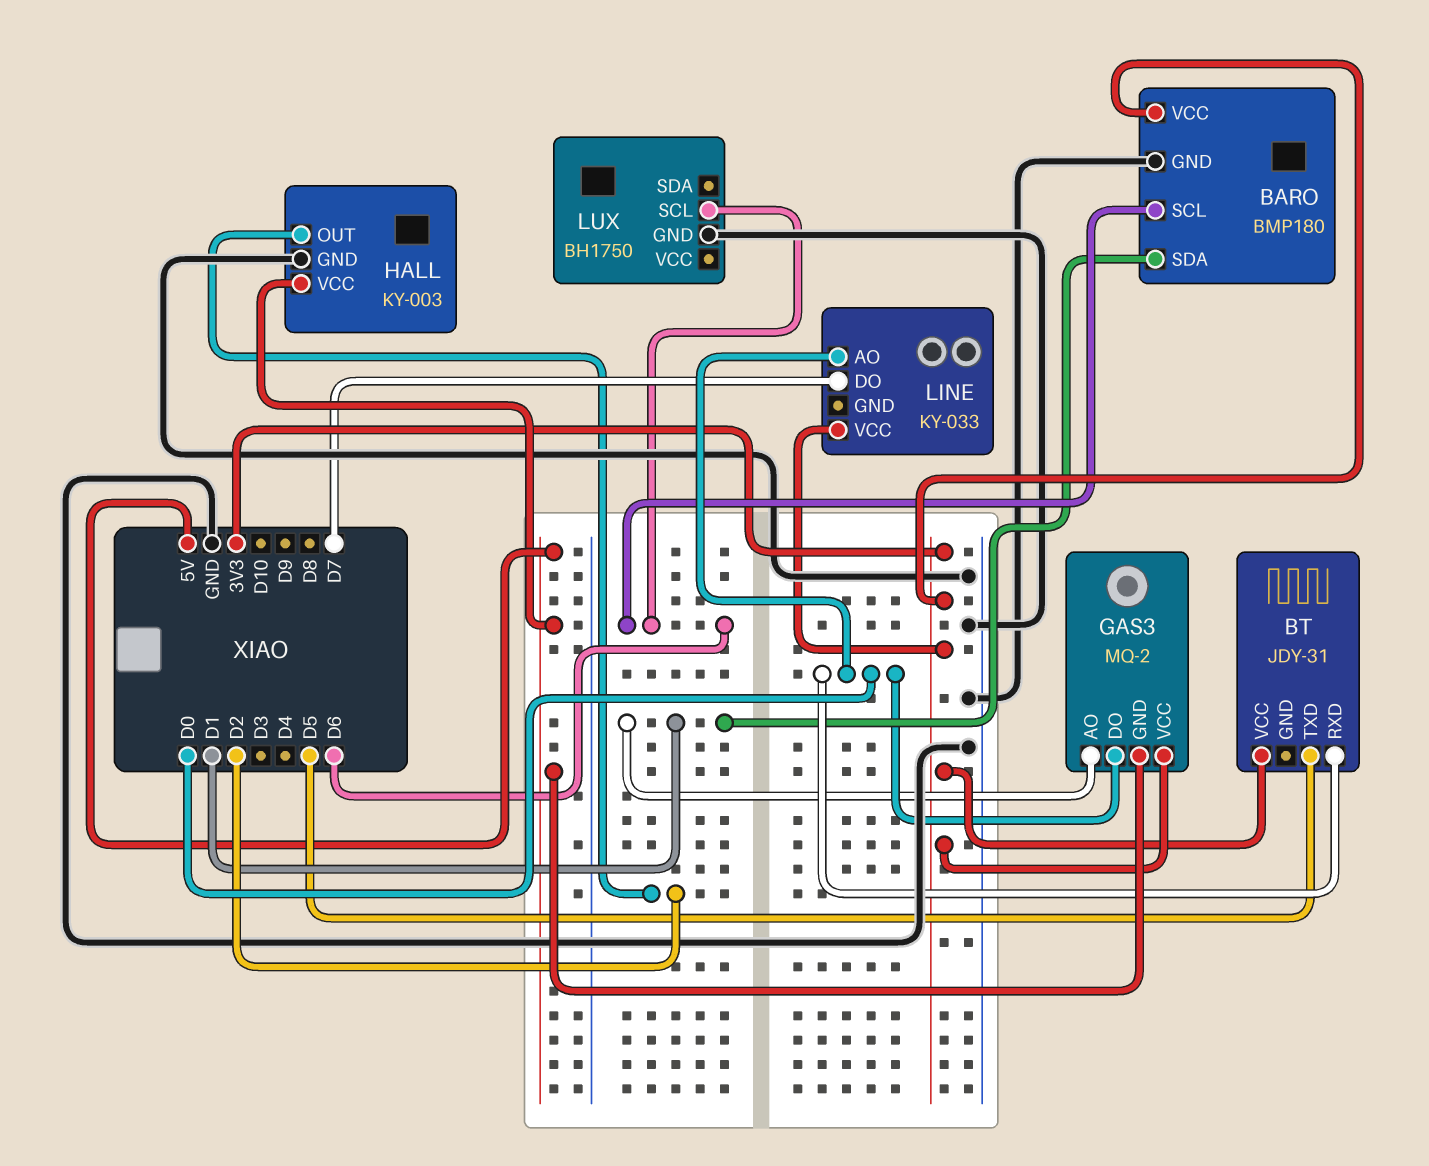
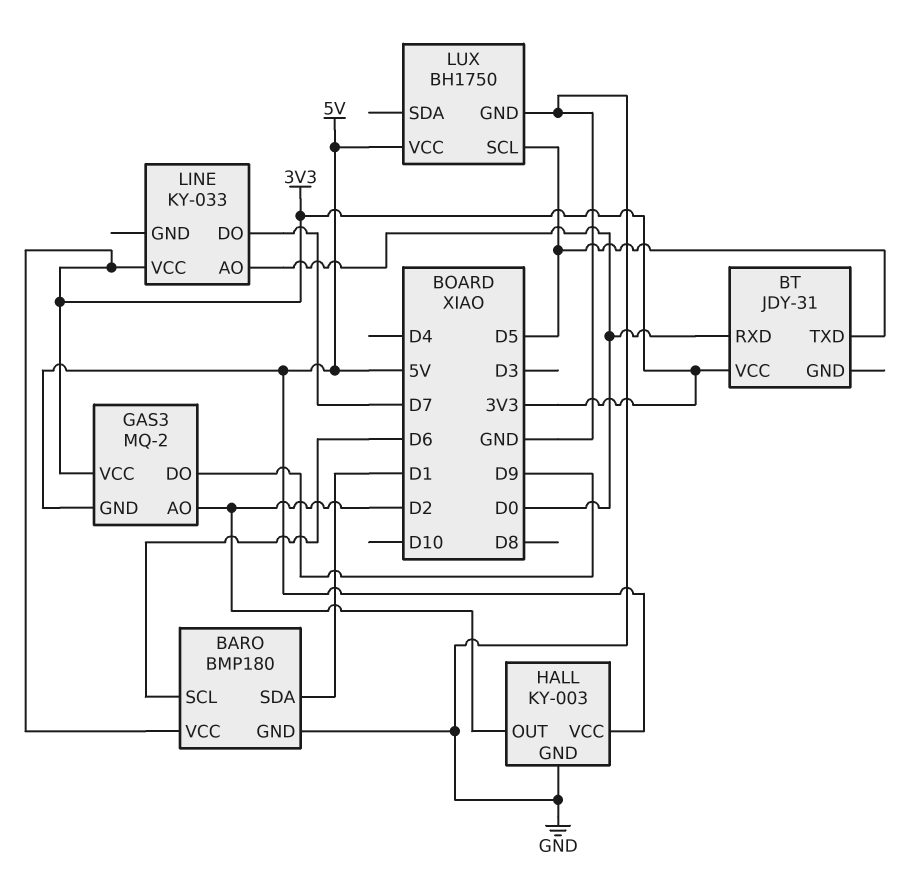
GAS3 pin AO: D1 -> D2
GAS3 pin DO: D0 -> D9
LUX pin SCL: D6 -> D5
LUX pin VCC: none -> 5V

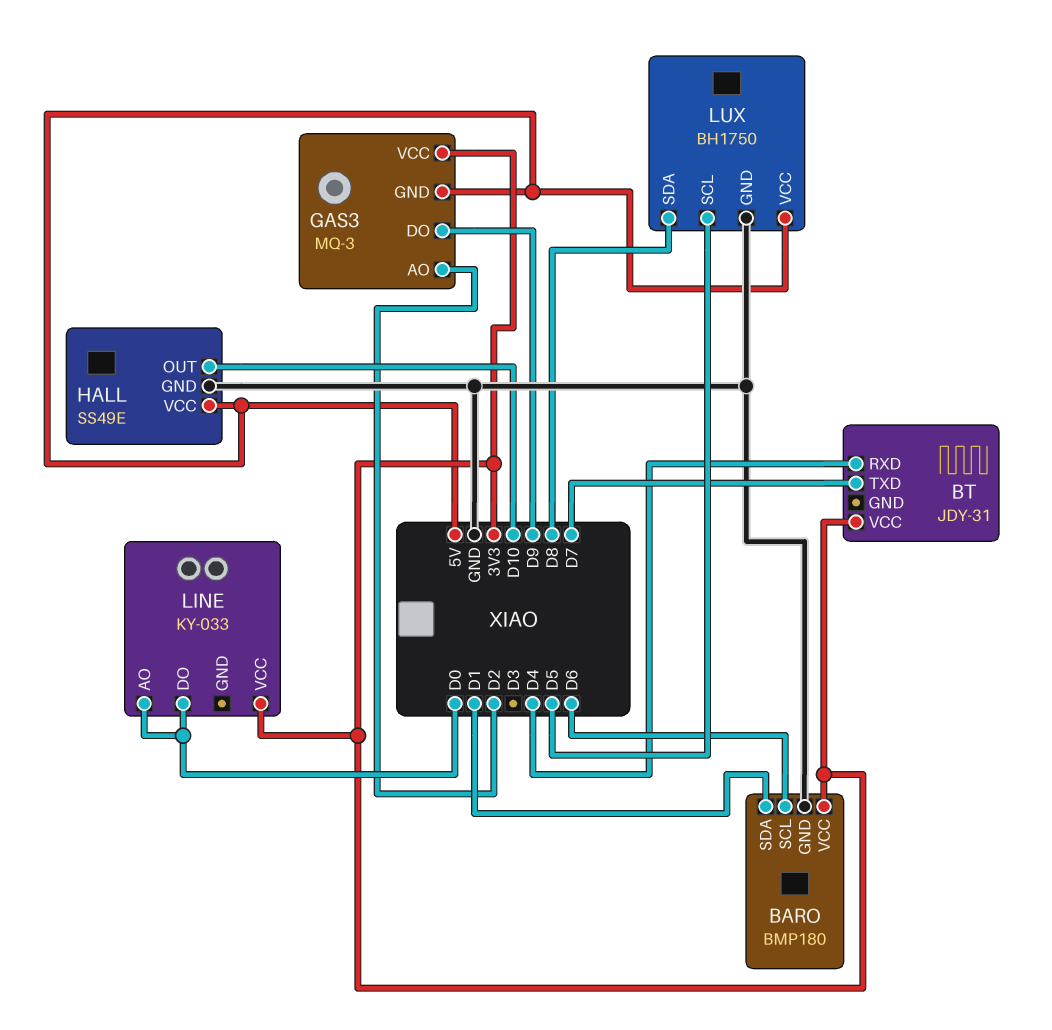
BT pin RXD: D0 -> D4
BT pin TXD: D5 -> D7
GAS3: MQ-2 -> MQ-3
HALL: KY-003 -> SS49E
HALL pin OUT: D2 -> D10
LINE pin DO: D7 -> D0
LUX pin SDA: none -> D8

